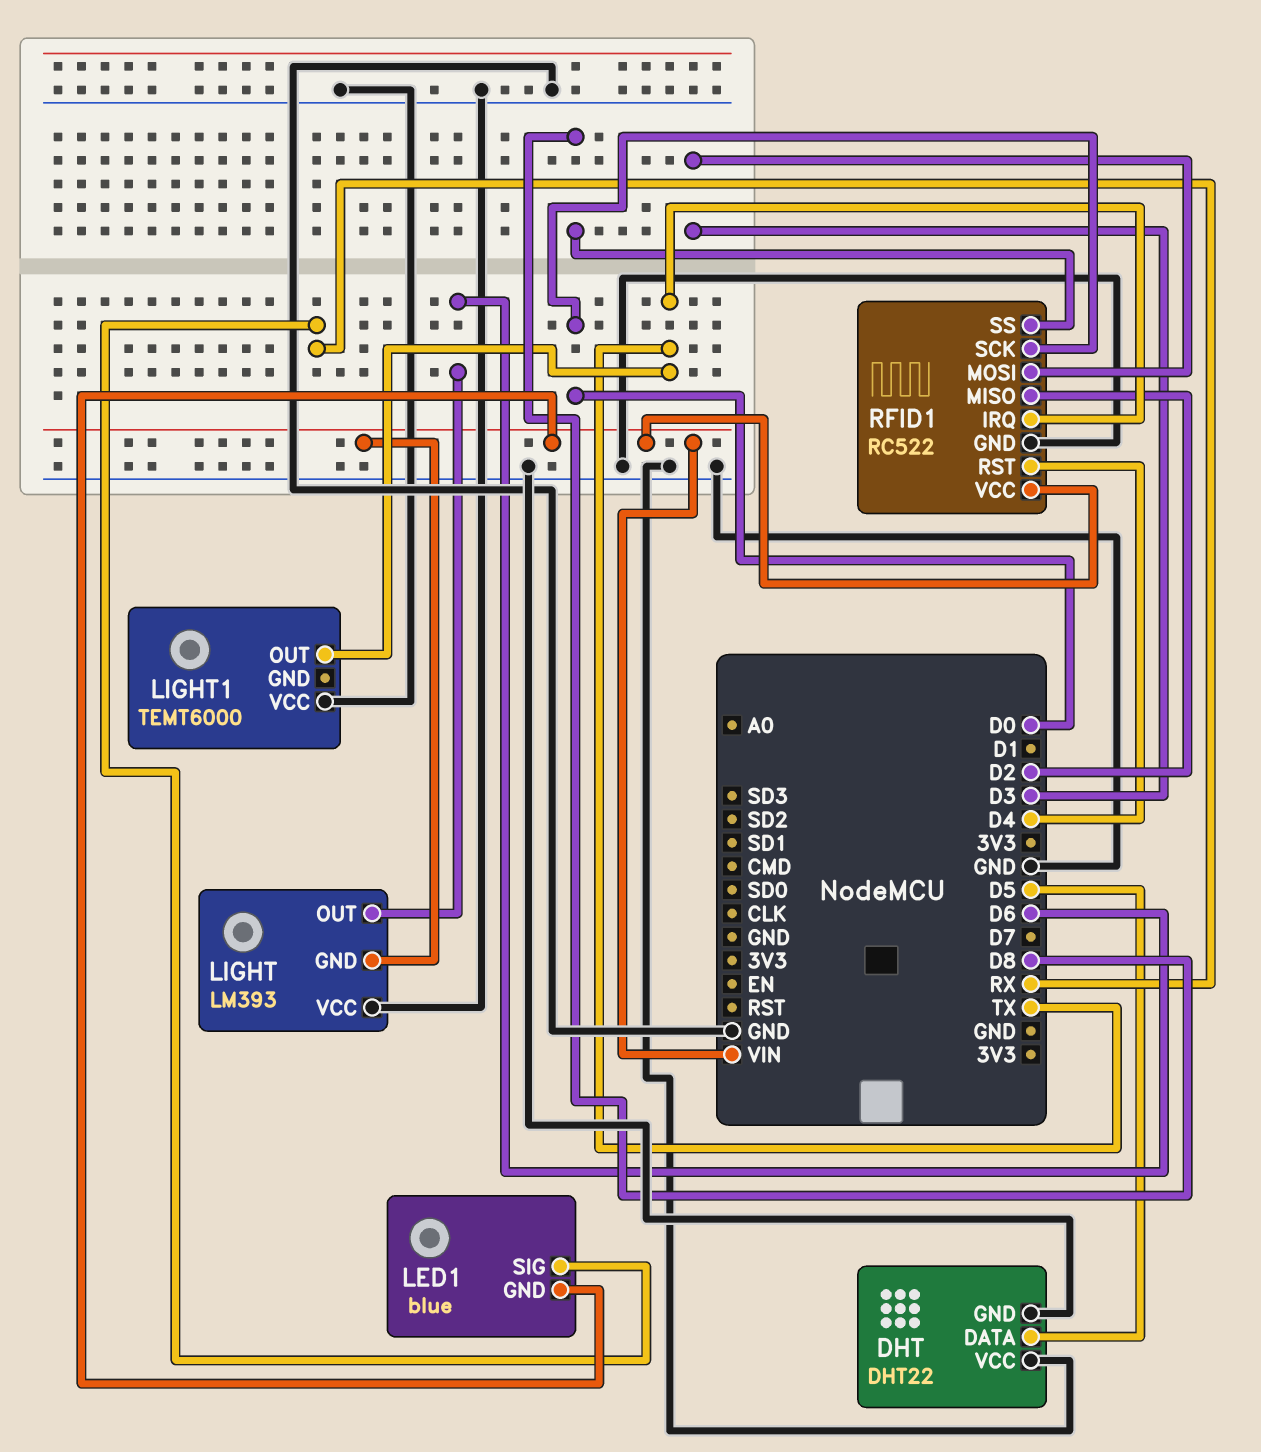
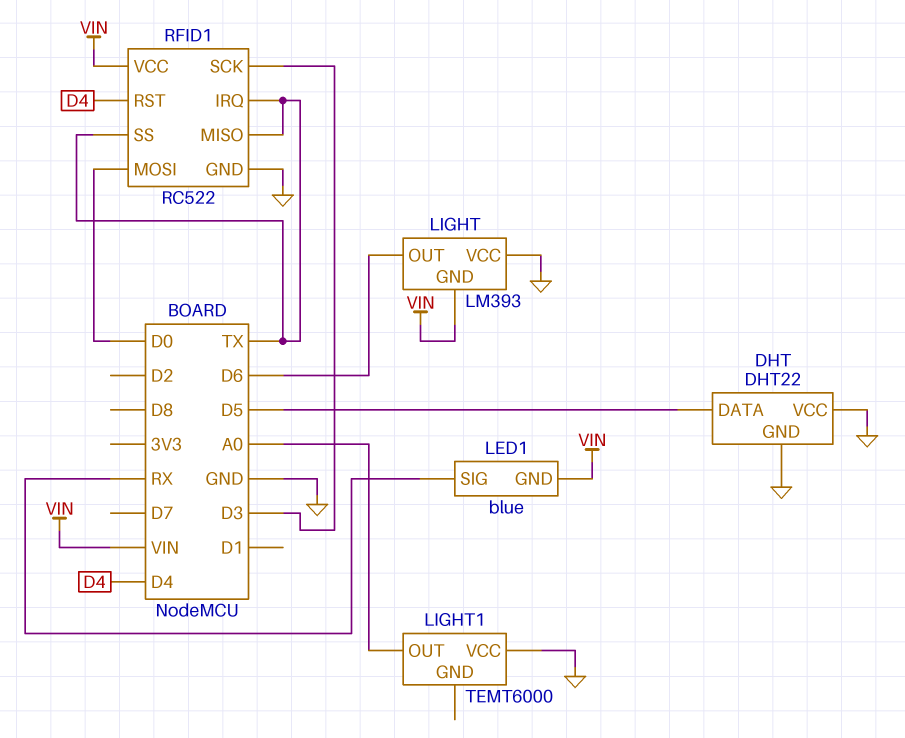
LIGHT1 pin OUT: TX -> A0
RFID1 pin MISO: D2 -> TX
RFID1 pin MOSI: D3 -> D0
RFID1 pin SCK: D0 -> D3
RFID1 pin SS: D8 -> TX

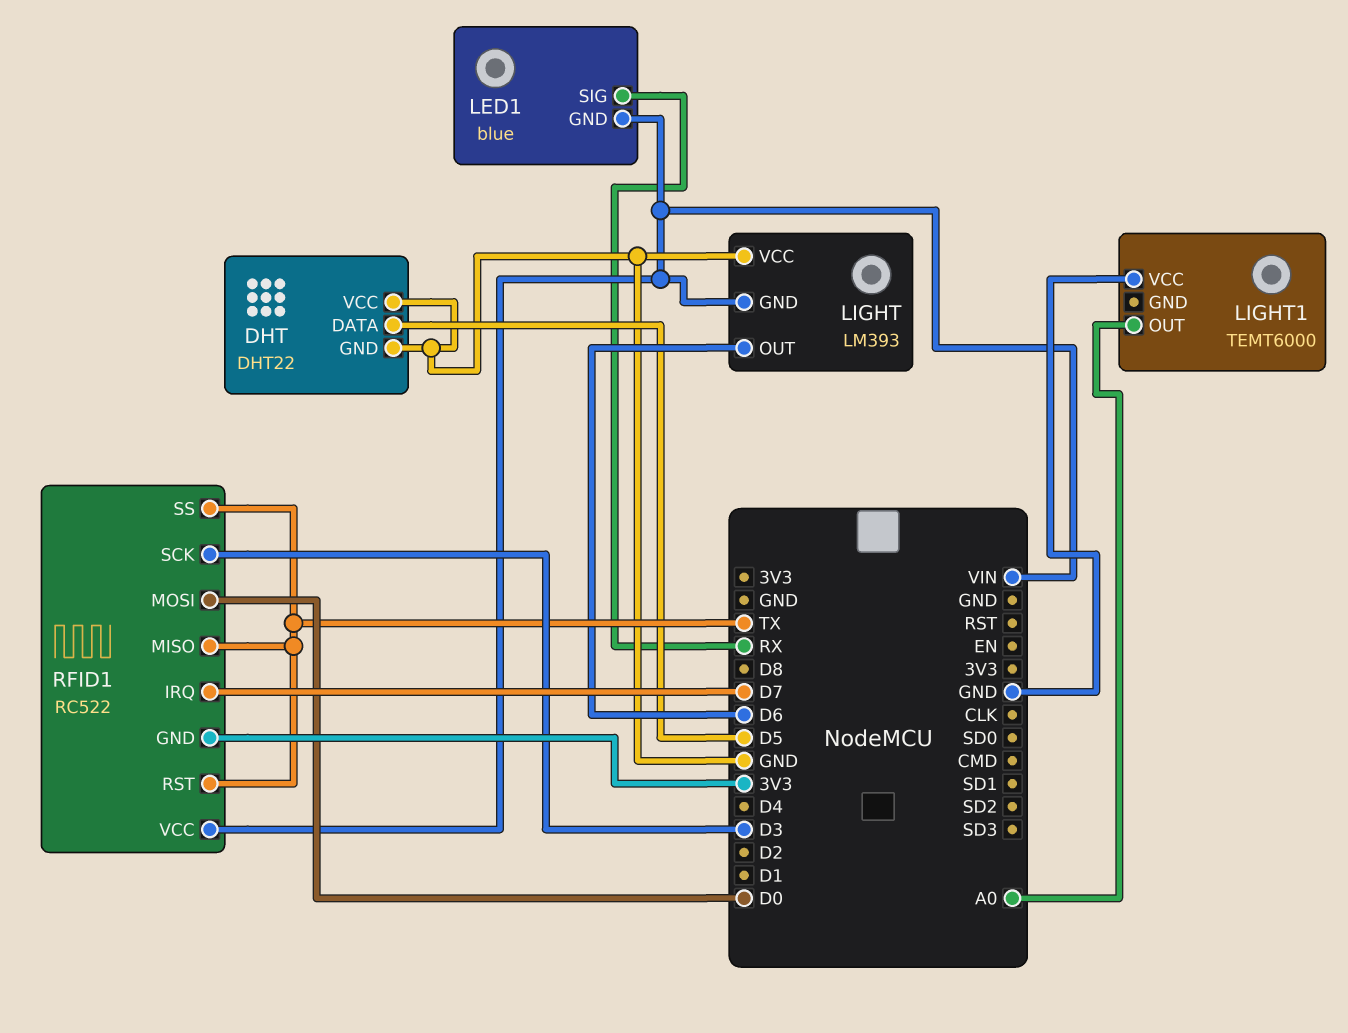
RFID1 pin GND: GND -> 3V3
RFID1 pin IRQ: TX -> D7
RFID1 pin RST: D4 -> TX

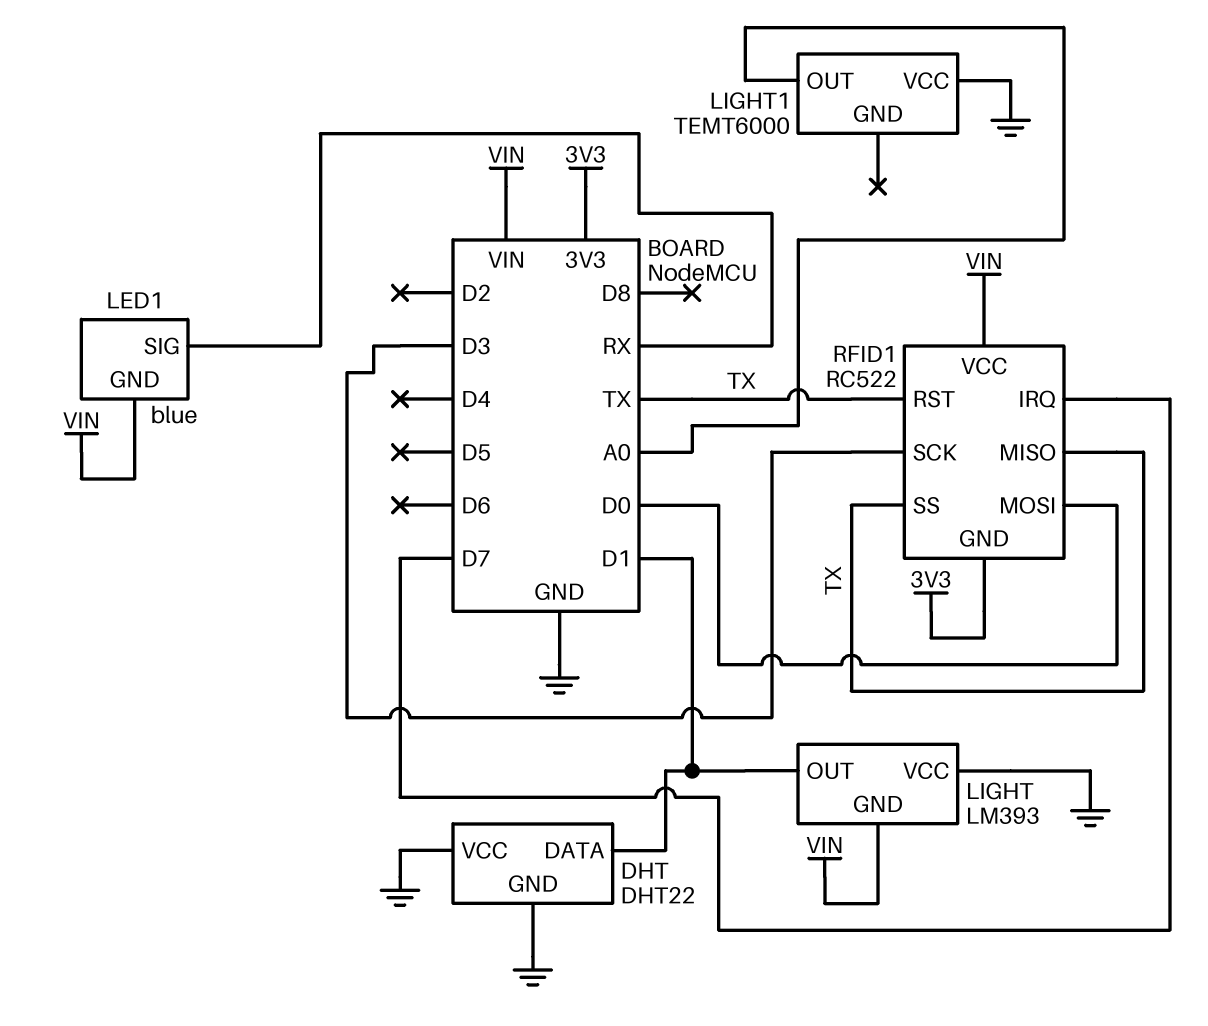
DHT pin DATA: D5 -> D1
LIGHT pin OUT: D6 -> D1

